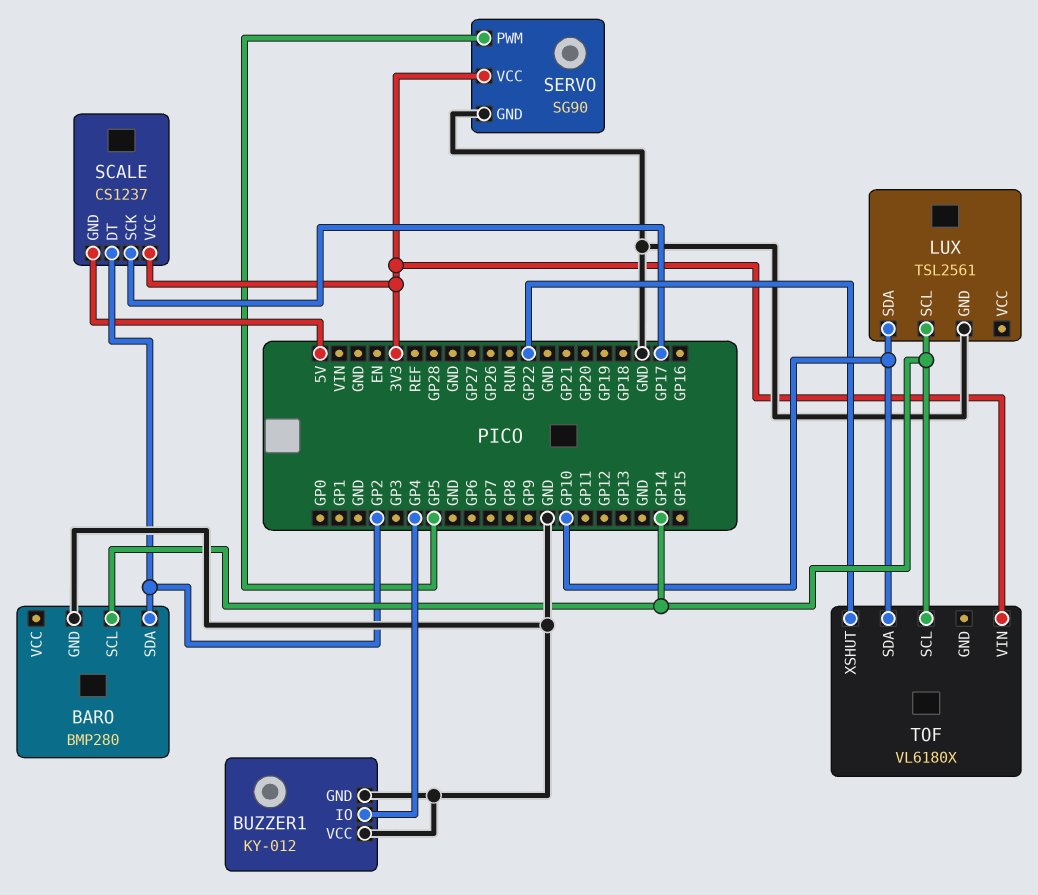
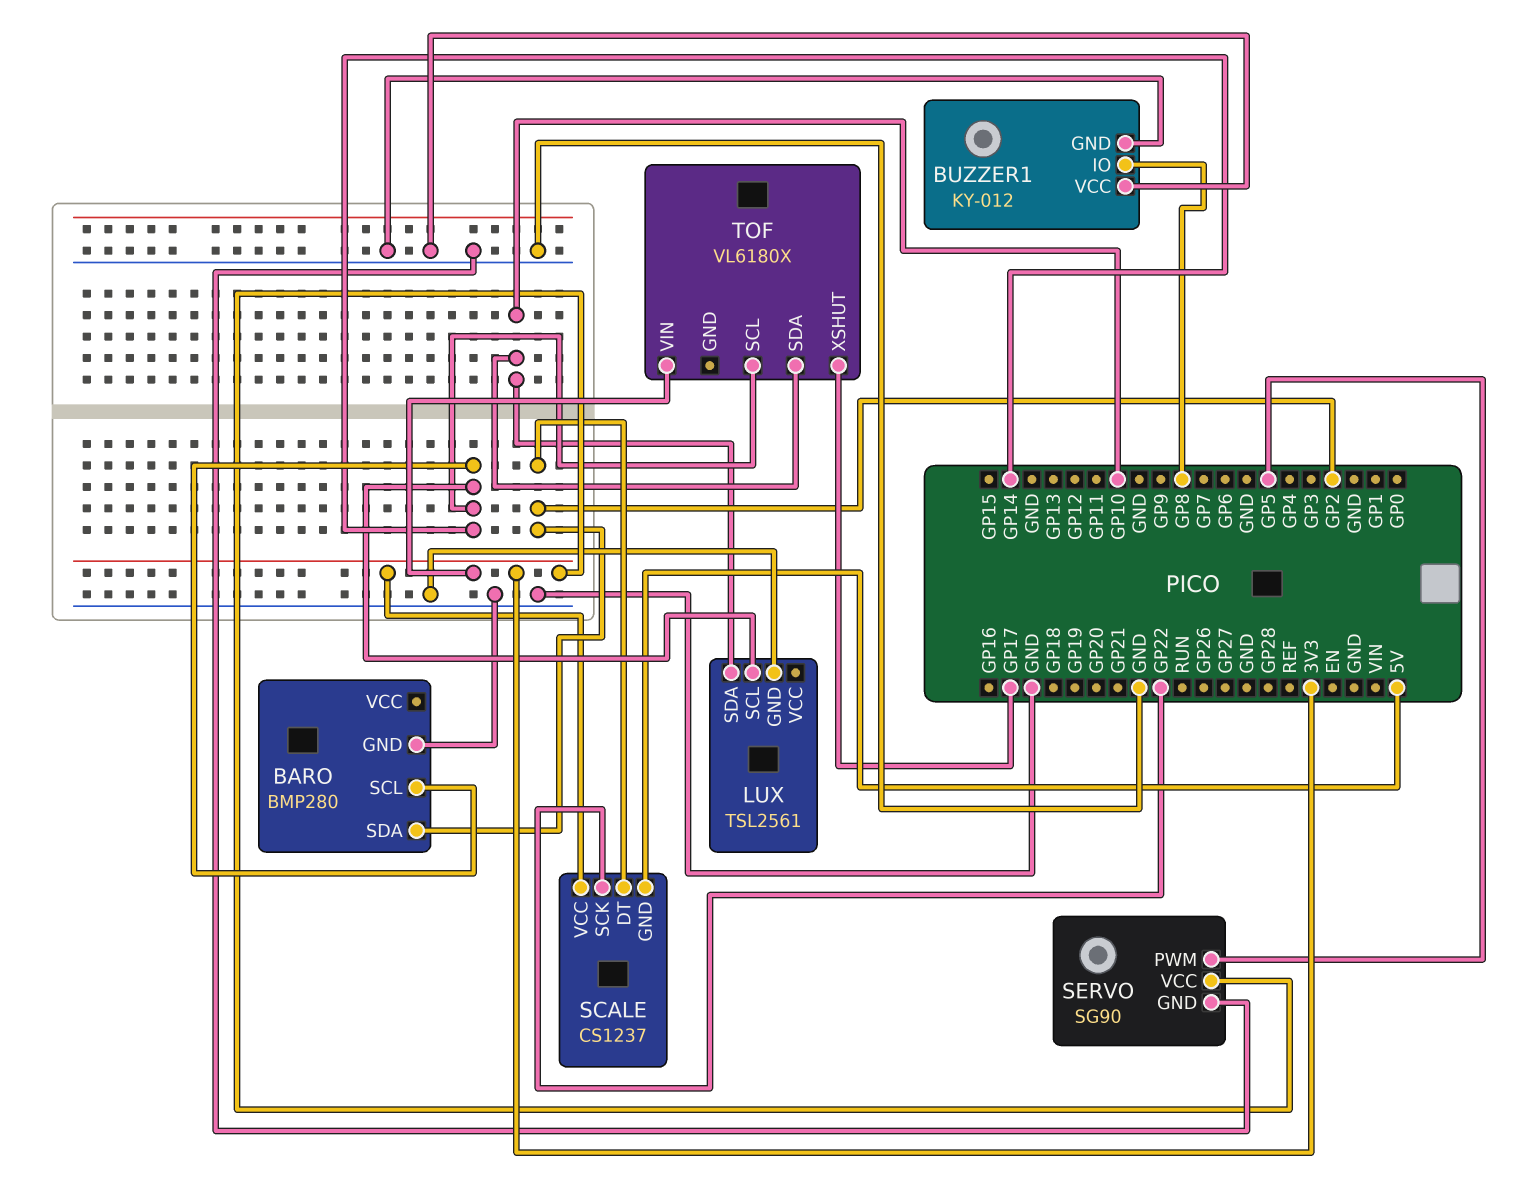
BUZZER1 pin IO: GP4 -> GP8
SCALE pin SCK: GP17 -> GP22
TOF pin XSHUT: GP22 -> GP17

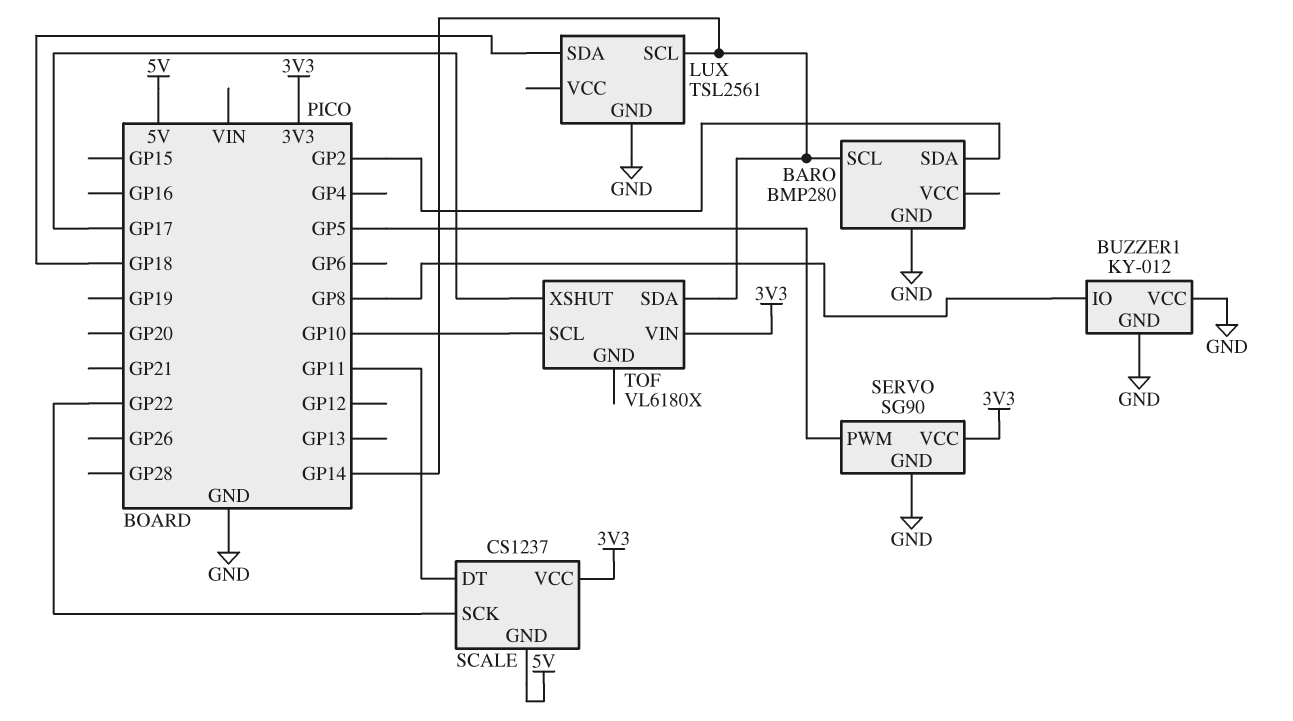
LUX pin SDA: GP10 -> GP18
SCALE pin DT: GP2 -> GP11
TOF pin SCL: GP14 -> GP10
TOF pin SDA: GP10 -> GP14

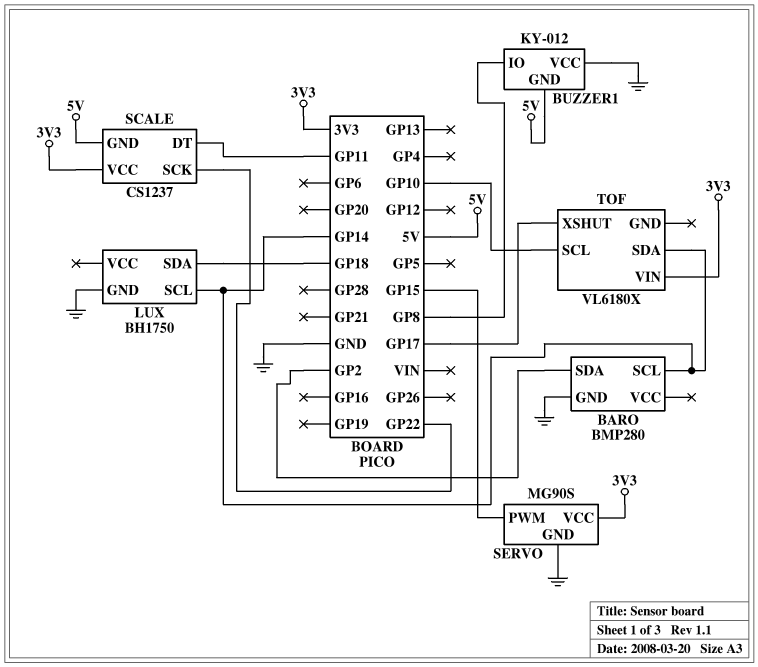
BUZZER1 pin GND: GND -> 5V
LUX: TSL2561 -> BH1750
SERVO: SG90 -> MG90S
SERVO pin PWM: GP5 -> GP15

